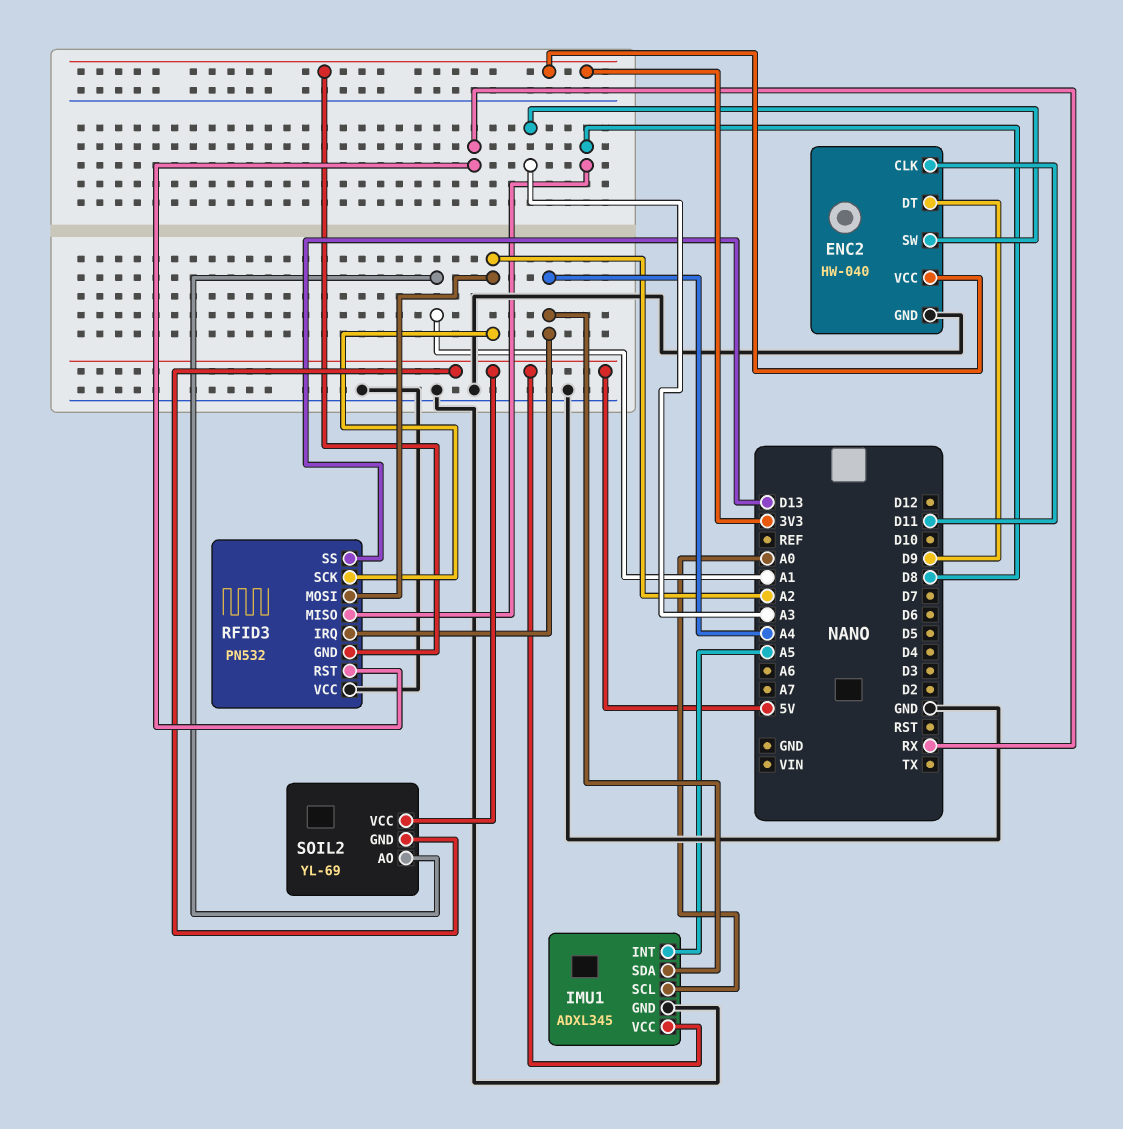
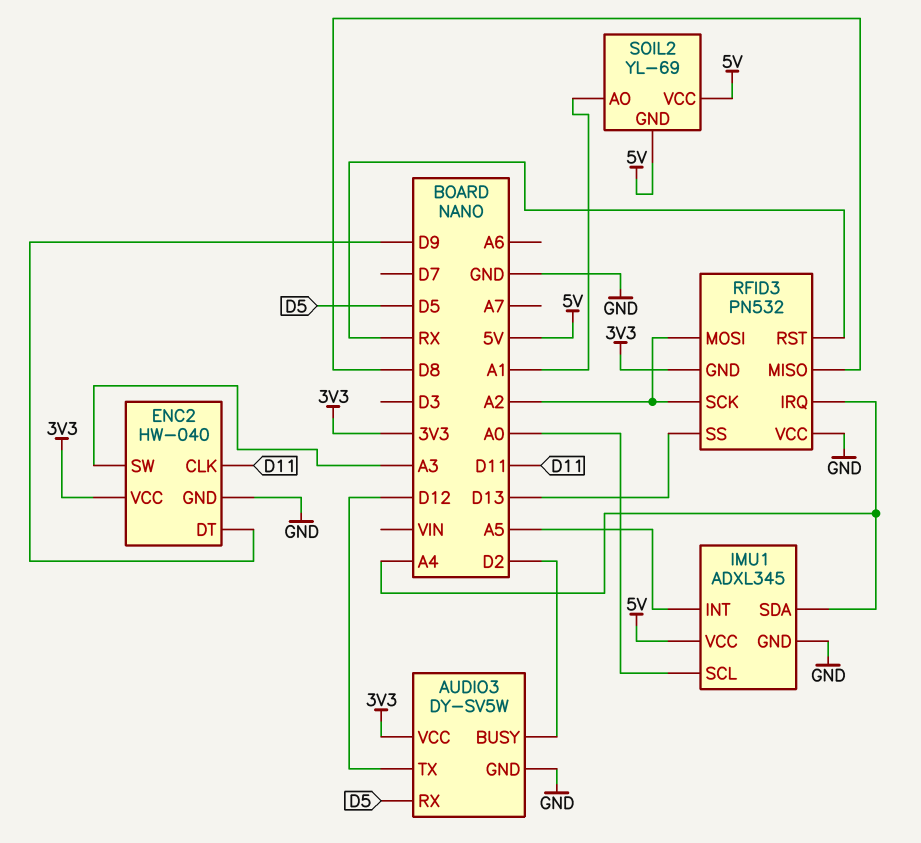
AUDIO3: none -> DY-SV5W
AUDIO3 pin BUSY: none -> D2
AUDIO3 pin GND: none -> GND
AUDIO3 pin RX: none -> D5
AUDIO3 pin TX: none -> D12
AUDIO3 pin VCC: none -> 3V3

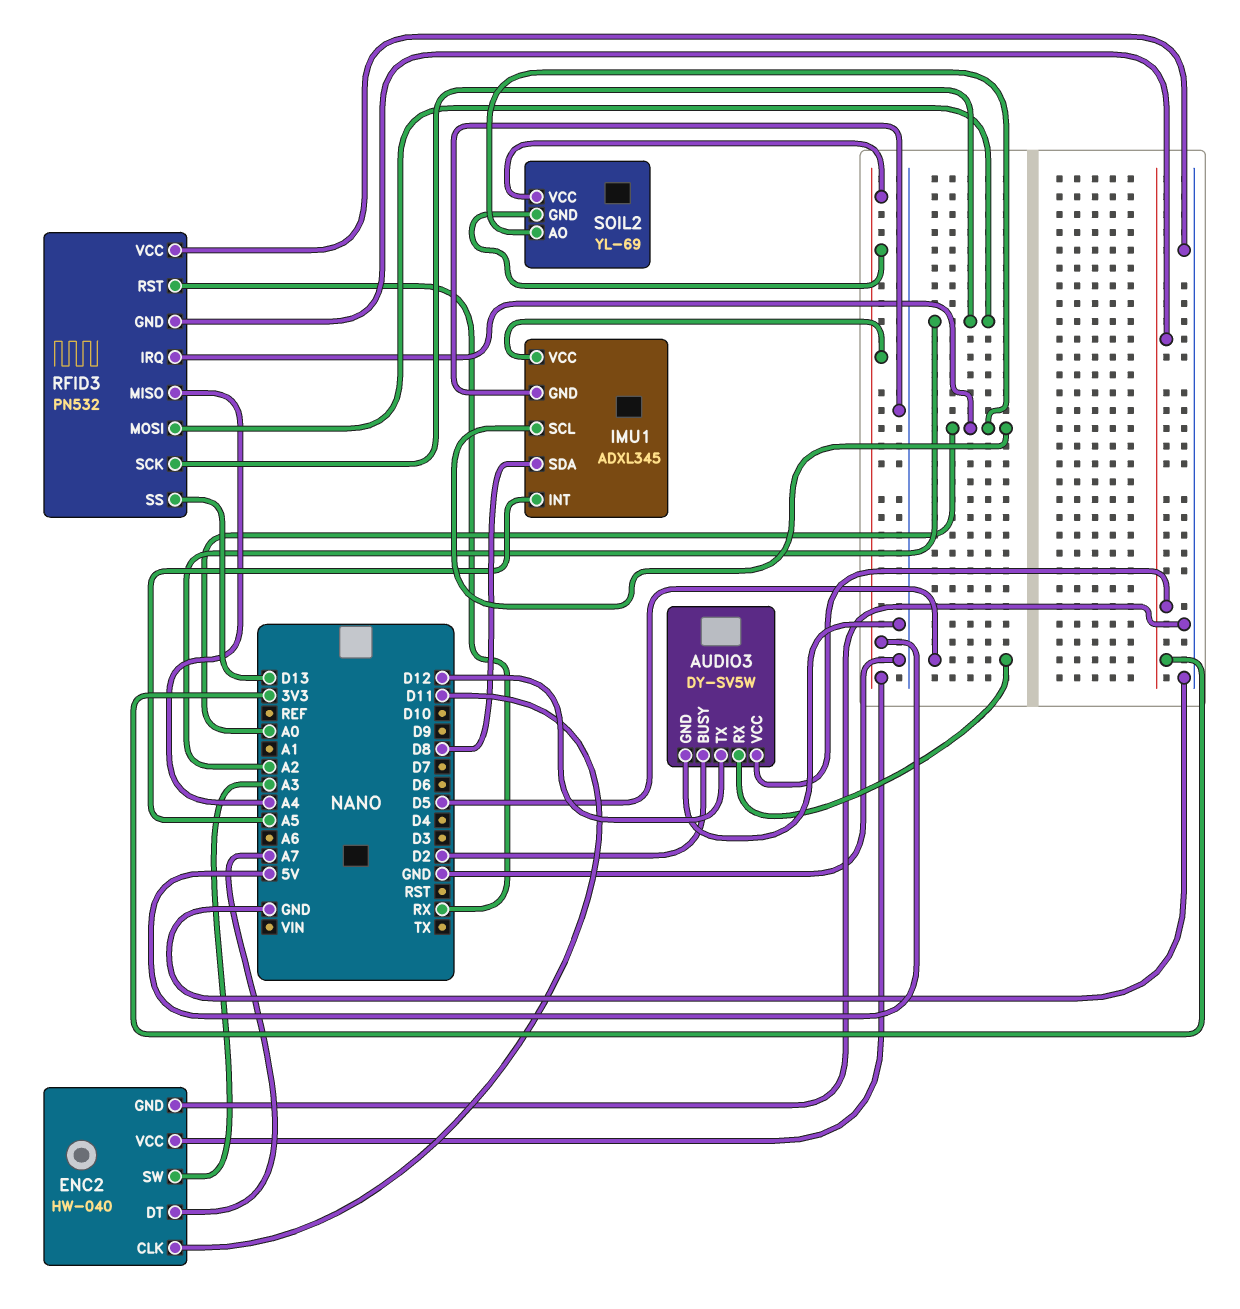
ENC2 pin DT: D9 -> A7
ENC2 pin VCC: 3V3 -> 5V
IMU1 pin SDA: A4 -> D8
RFID3 pin IRQ: A4 -> A0
RFID3 pin MISO: D8 -> A4
SOIL2 pin AO: A1 -> A0

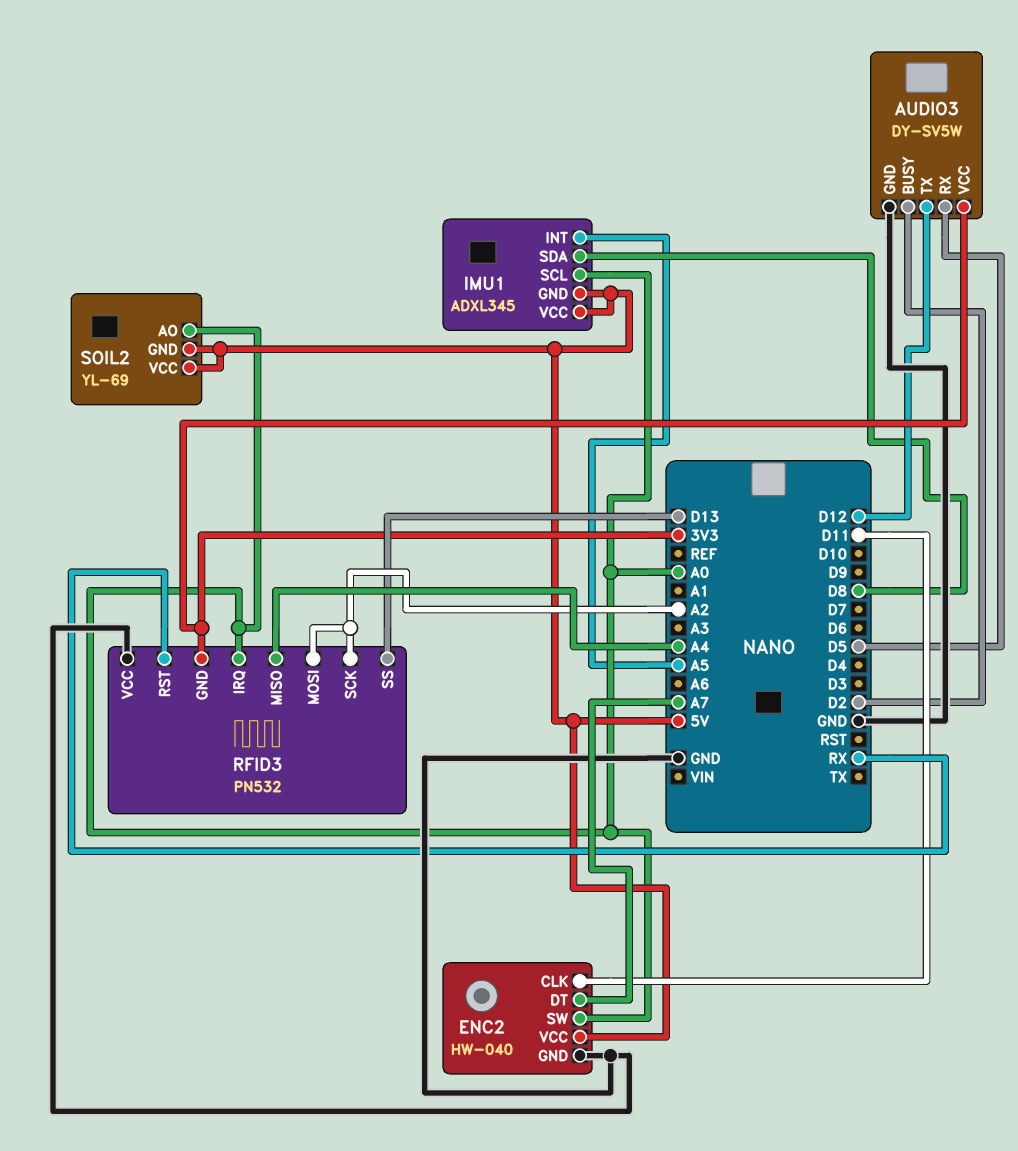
ENC2 pin SW: A3 -> A0
IMU1 pin GND: GND -> 5V

